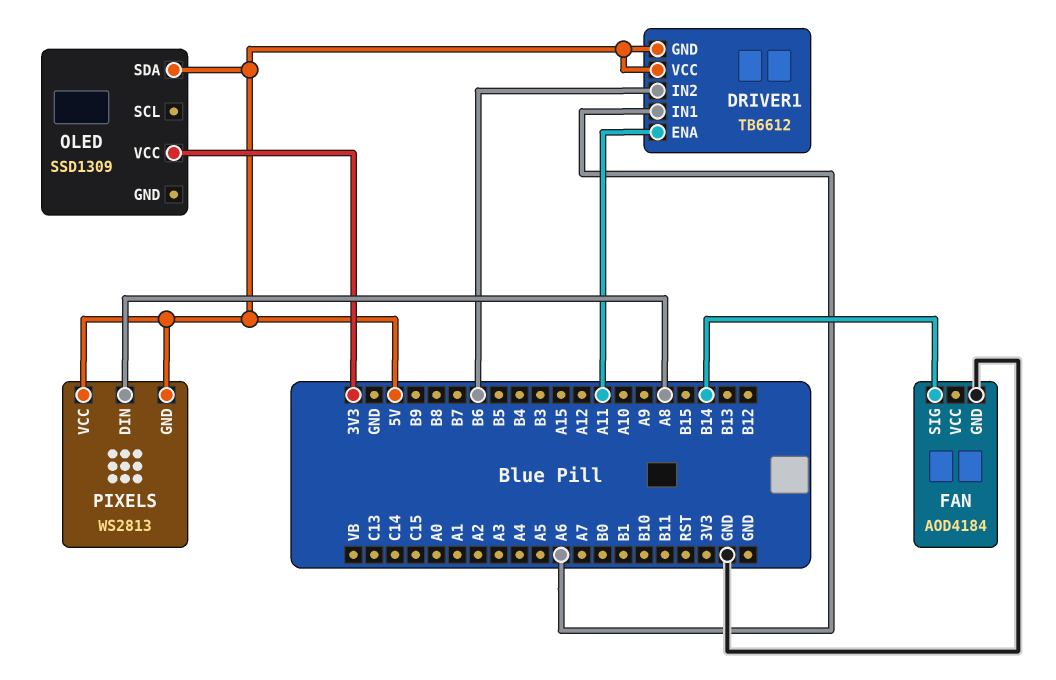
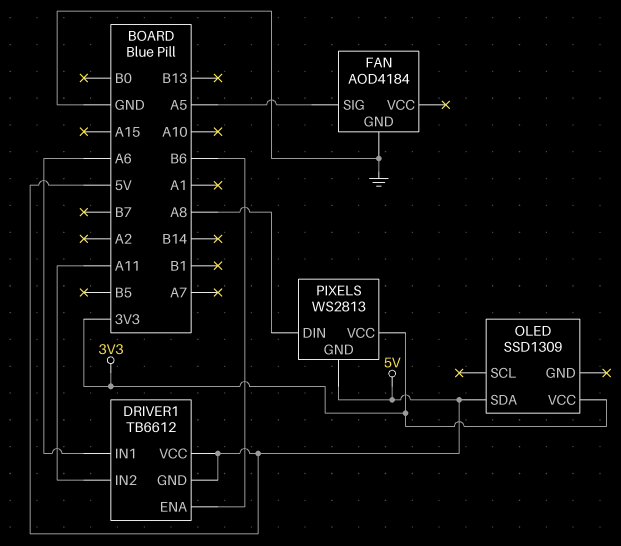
DRIVER1 pin ENA: A11 -> B6
DRIVER1 pin IN2: B6 -> A11
FAN pin SIG: B14 -> A5
PIXELS pin VCC: 5V -> 3V3

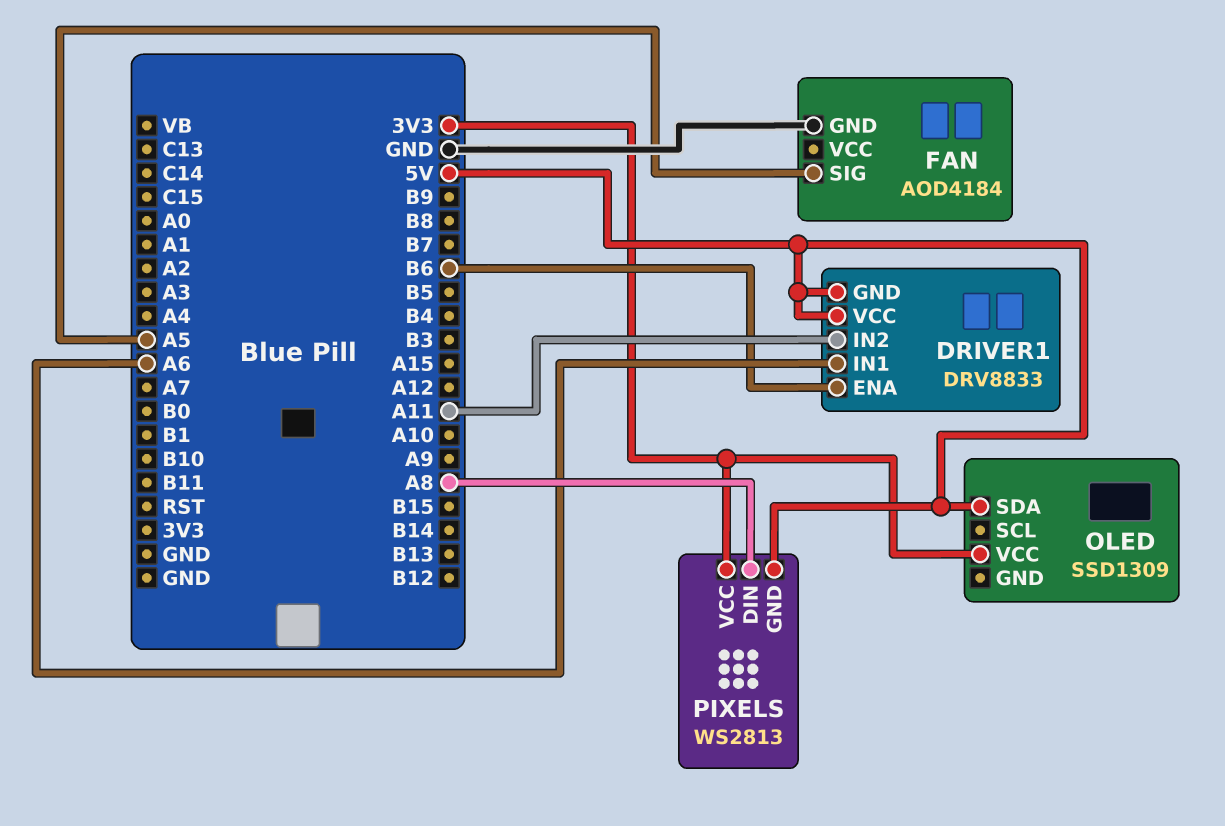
DRIVER1: TB6612 -> DRV8833

